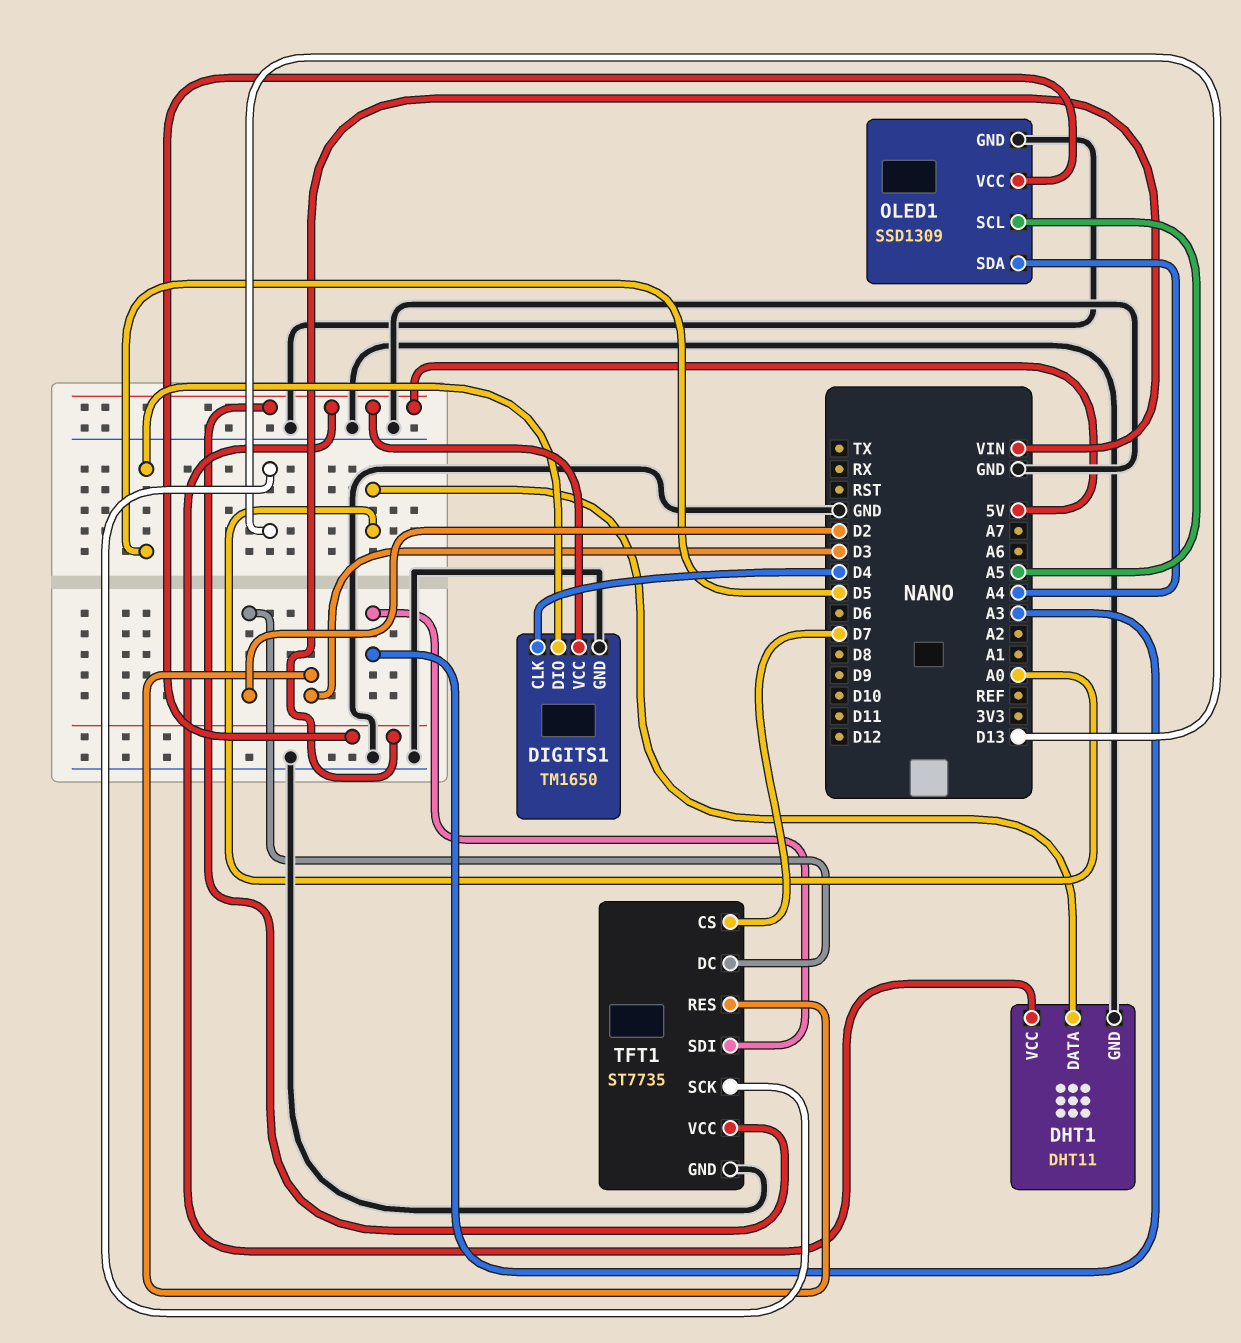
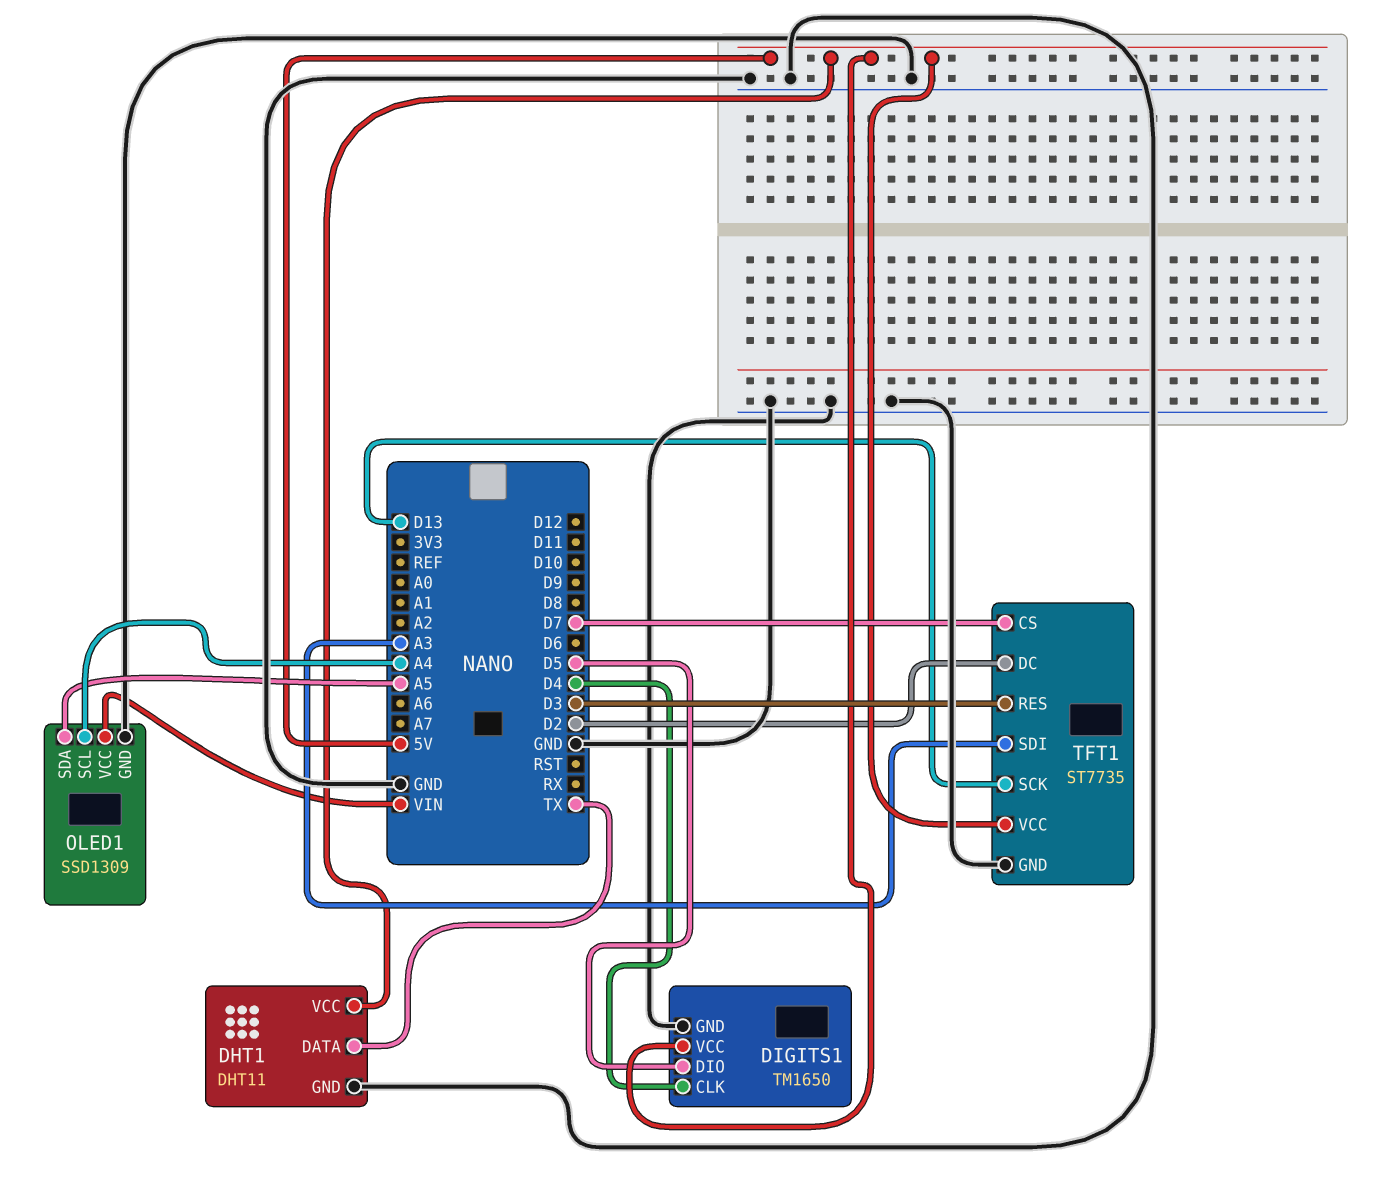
DHT1 pin DATA: A0 -> TX
OLED1 pin SCL: A5 -> A4
OLED1 pin SDA: A4 -> A5

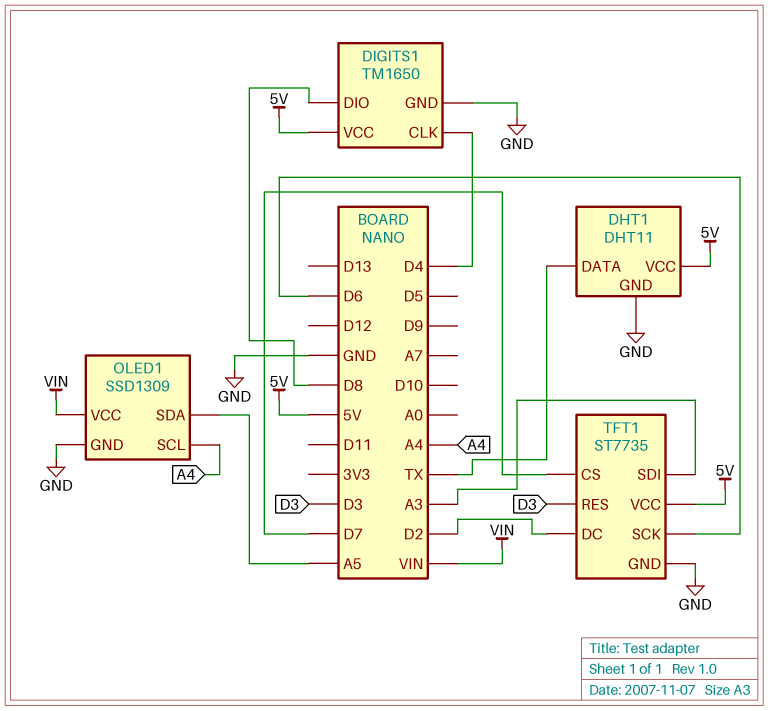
DIGITS1 pin DIO: D5 -> D8
TFT1 pin SCK: D13 -> D6

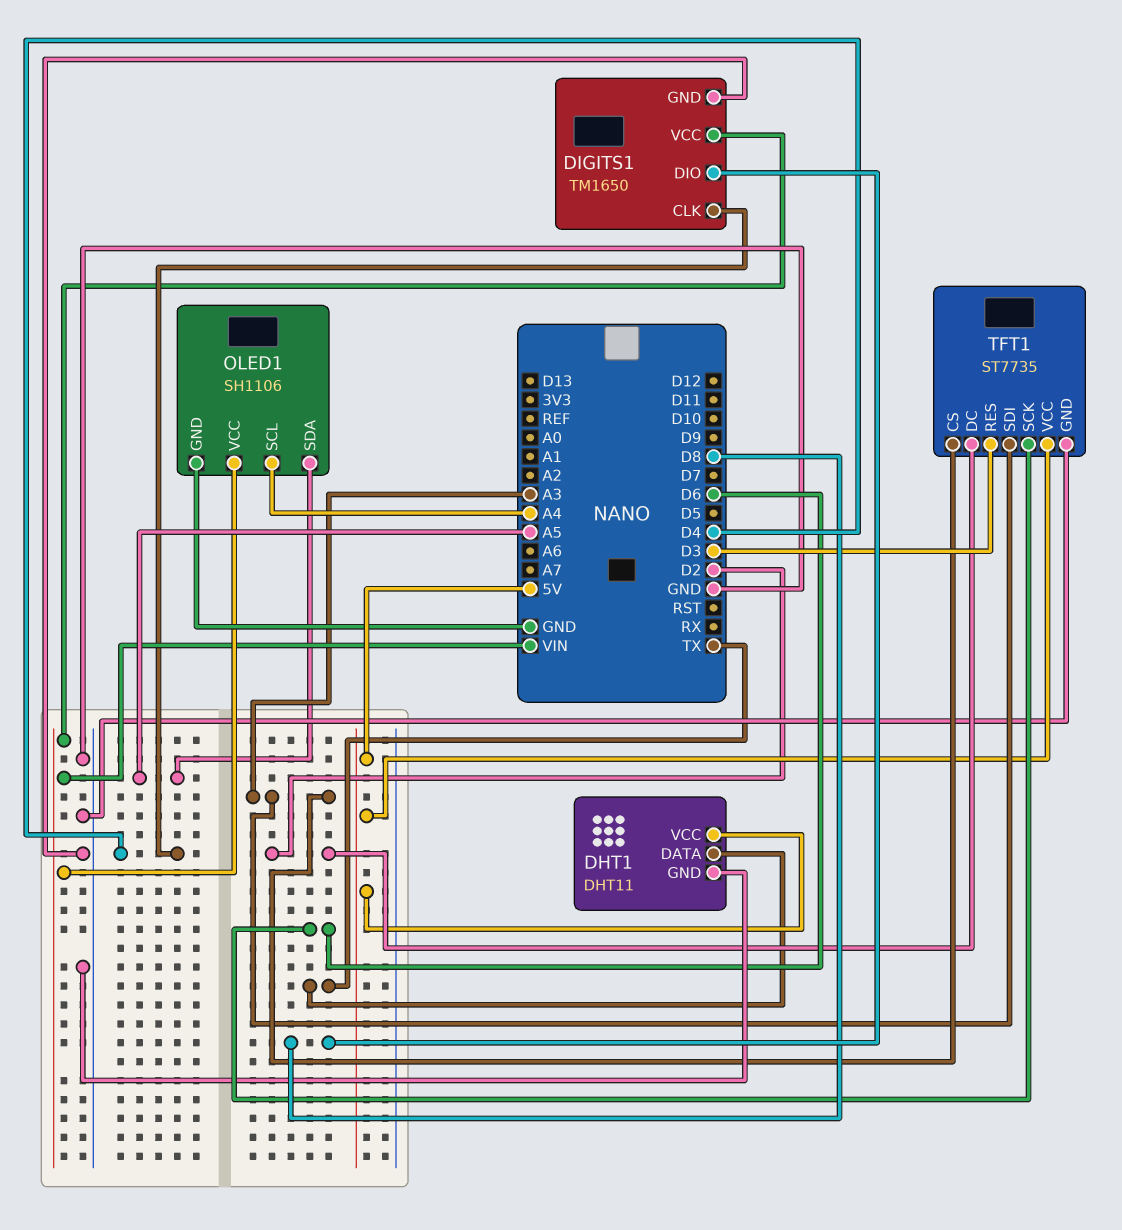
DIGITS1 pin VCC: 5V -> VIN
OLED1: SSD1309 -> SH1106
TFT1 pin CS: D7 -> A3

